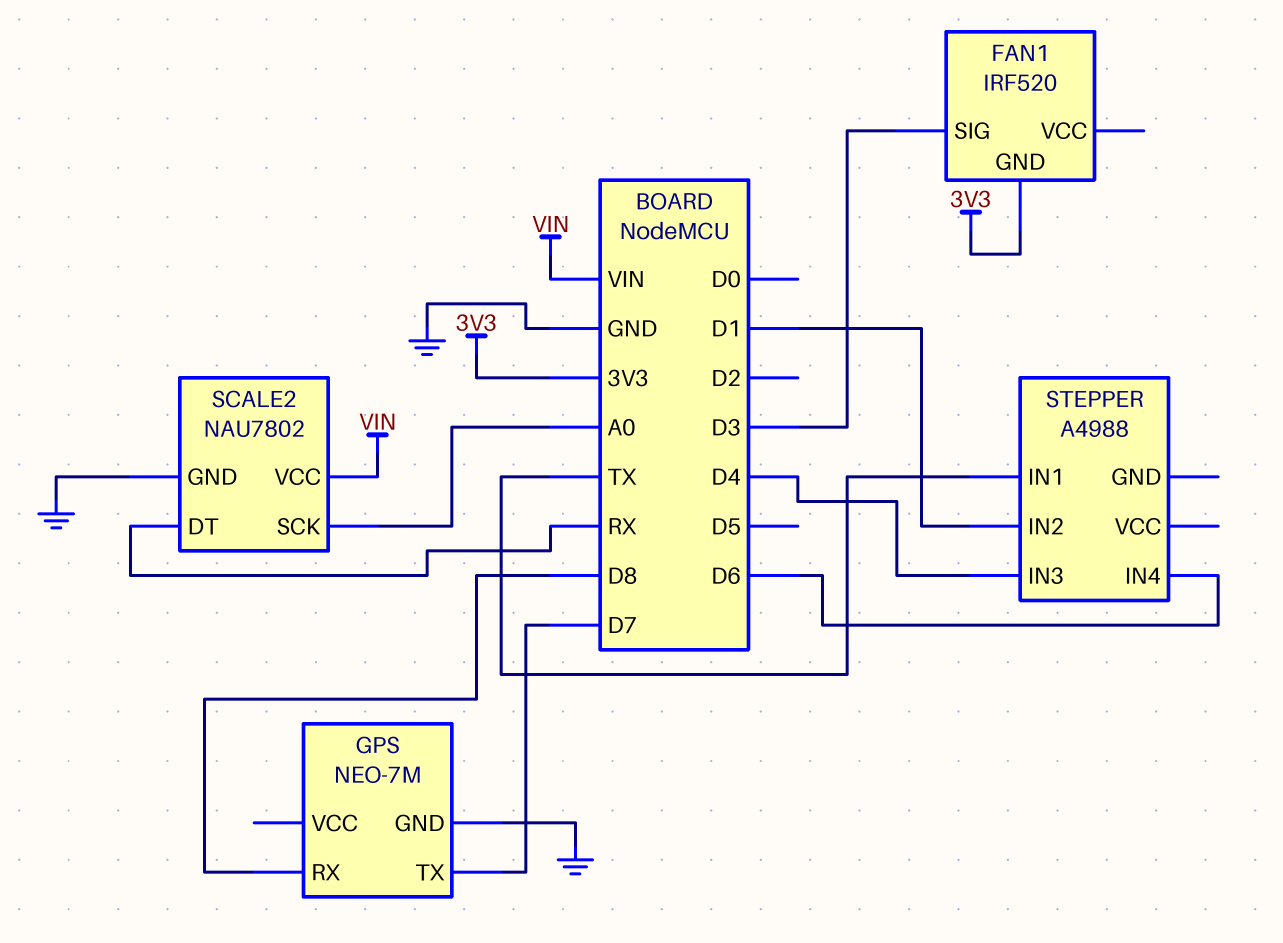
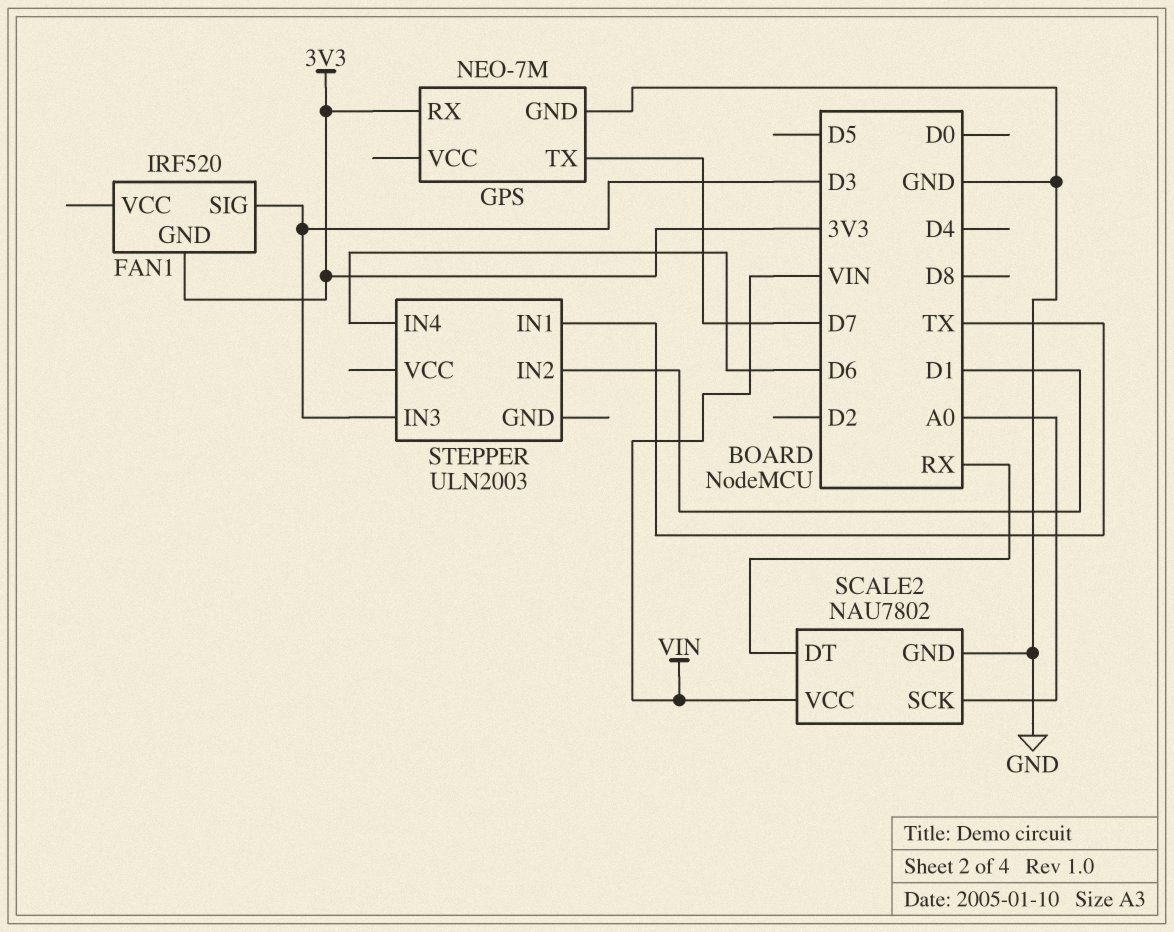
GPS pin RX: D8 -> 3V3
STEPPER: A4988 -> ULN2003
STEPPER pin IN3: D4 -> D3

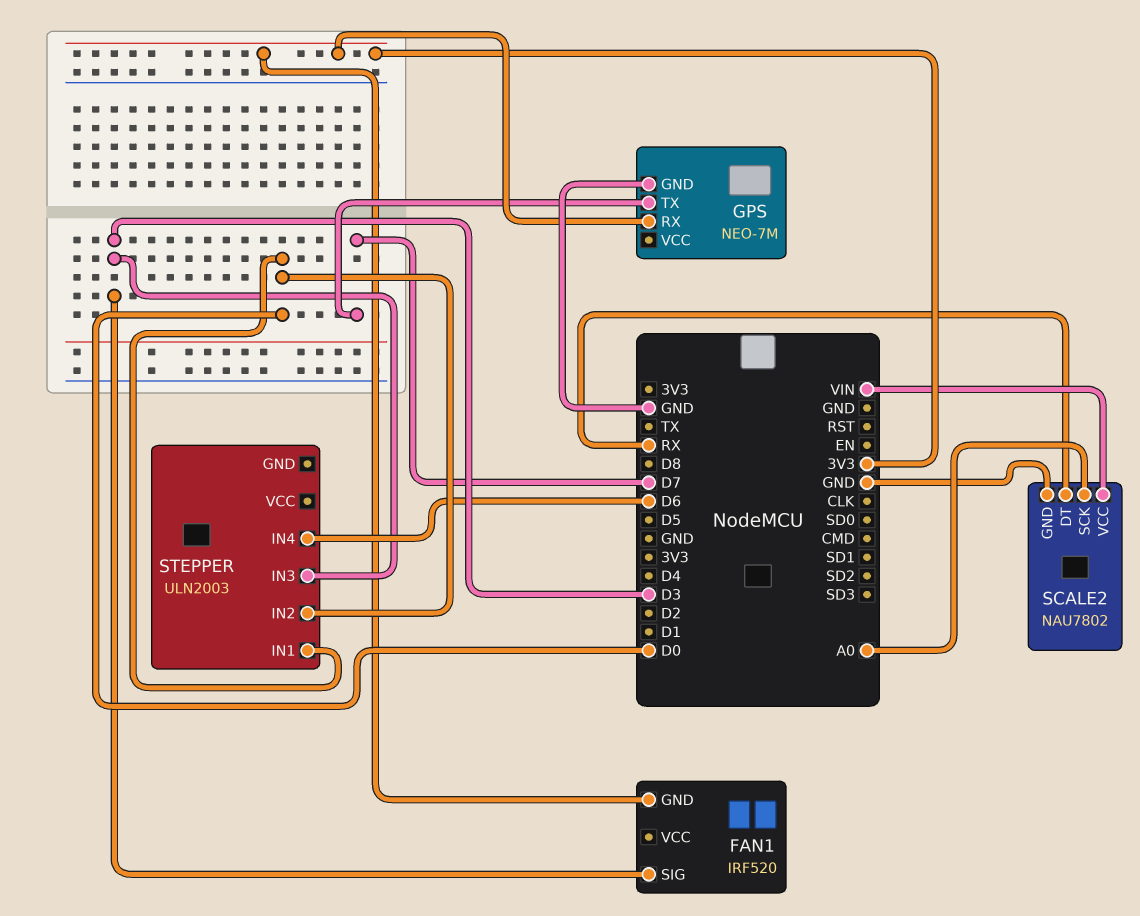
STEPPER pin IN1: TX -> D0
STEPPER pin IN2: D1 -> D0

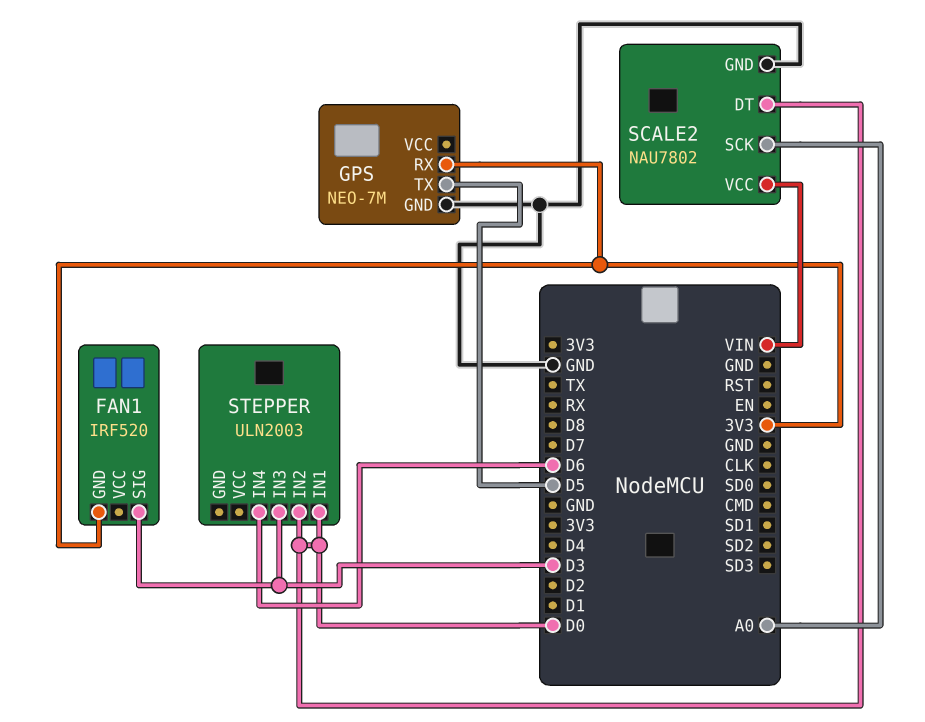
GPS pin TX: D7 -> D5
SCALE2 pin DT: RX -> D0

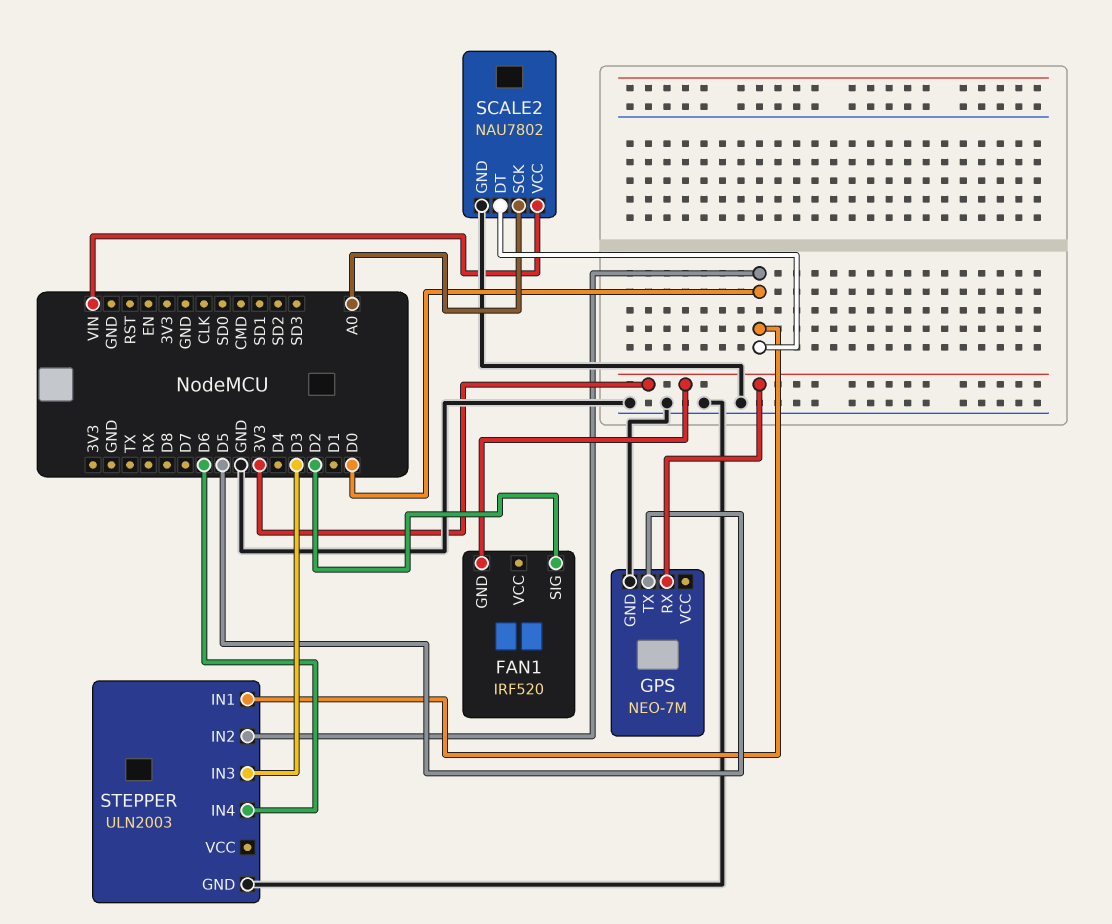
FAN1 pin SIG: D3 -> D2
STEPPER pin GND: none -> GND

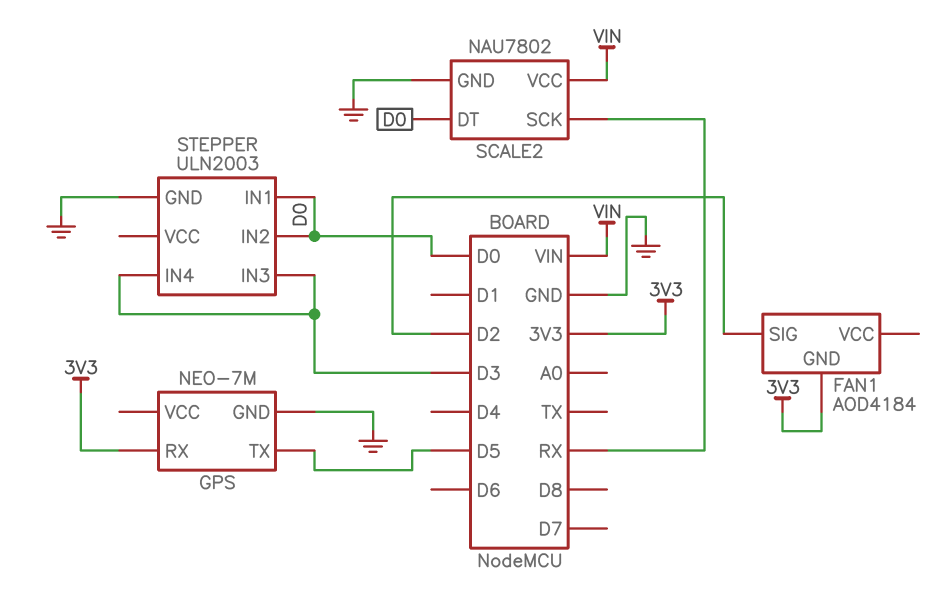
FAN1: IRF520 -> AOD4184
SCALE2 pin SCK: A0 -> RX
STEPPER pin IN4: D6 -> D3

